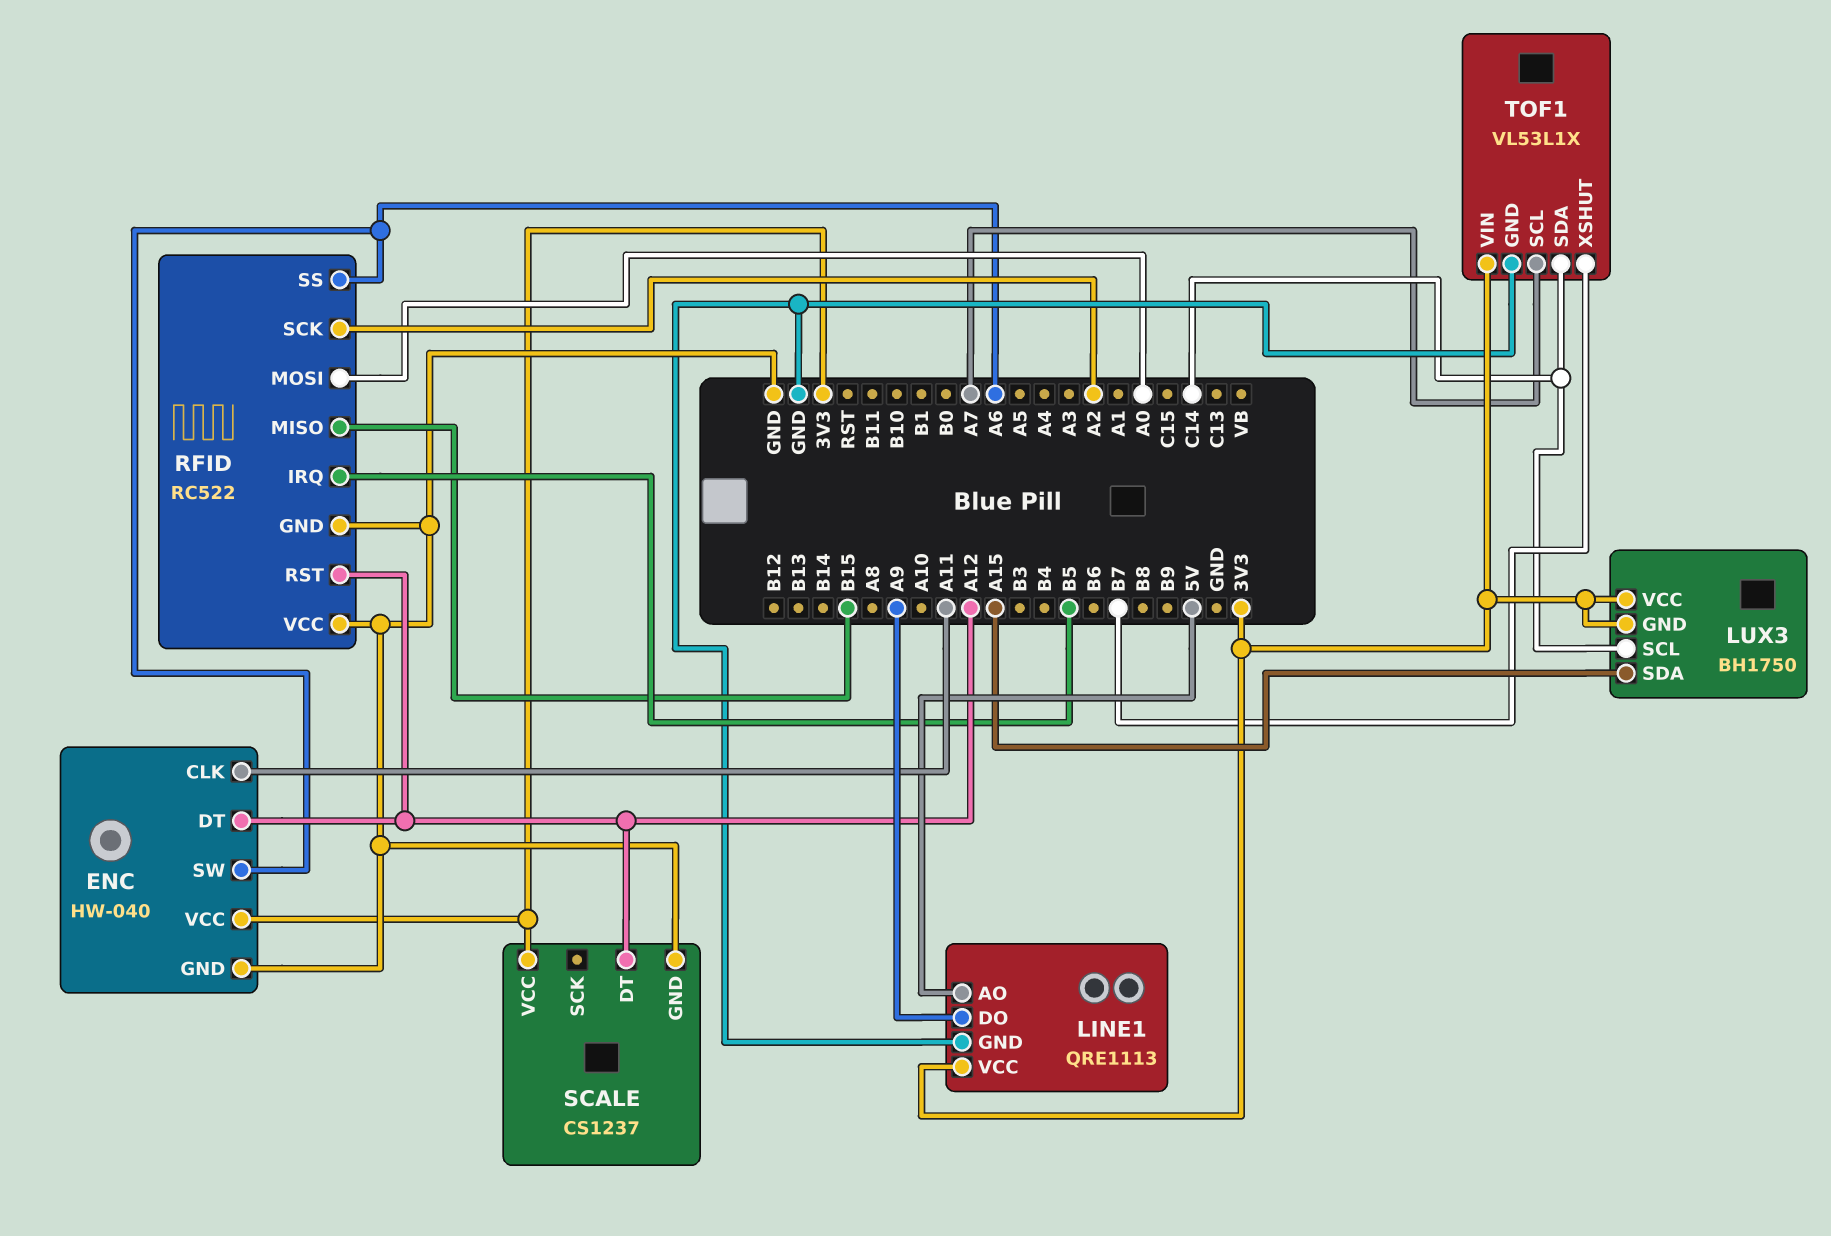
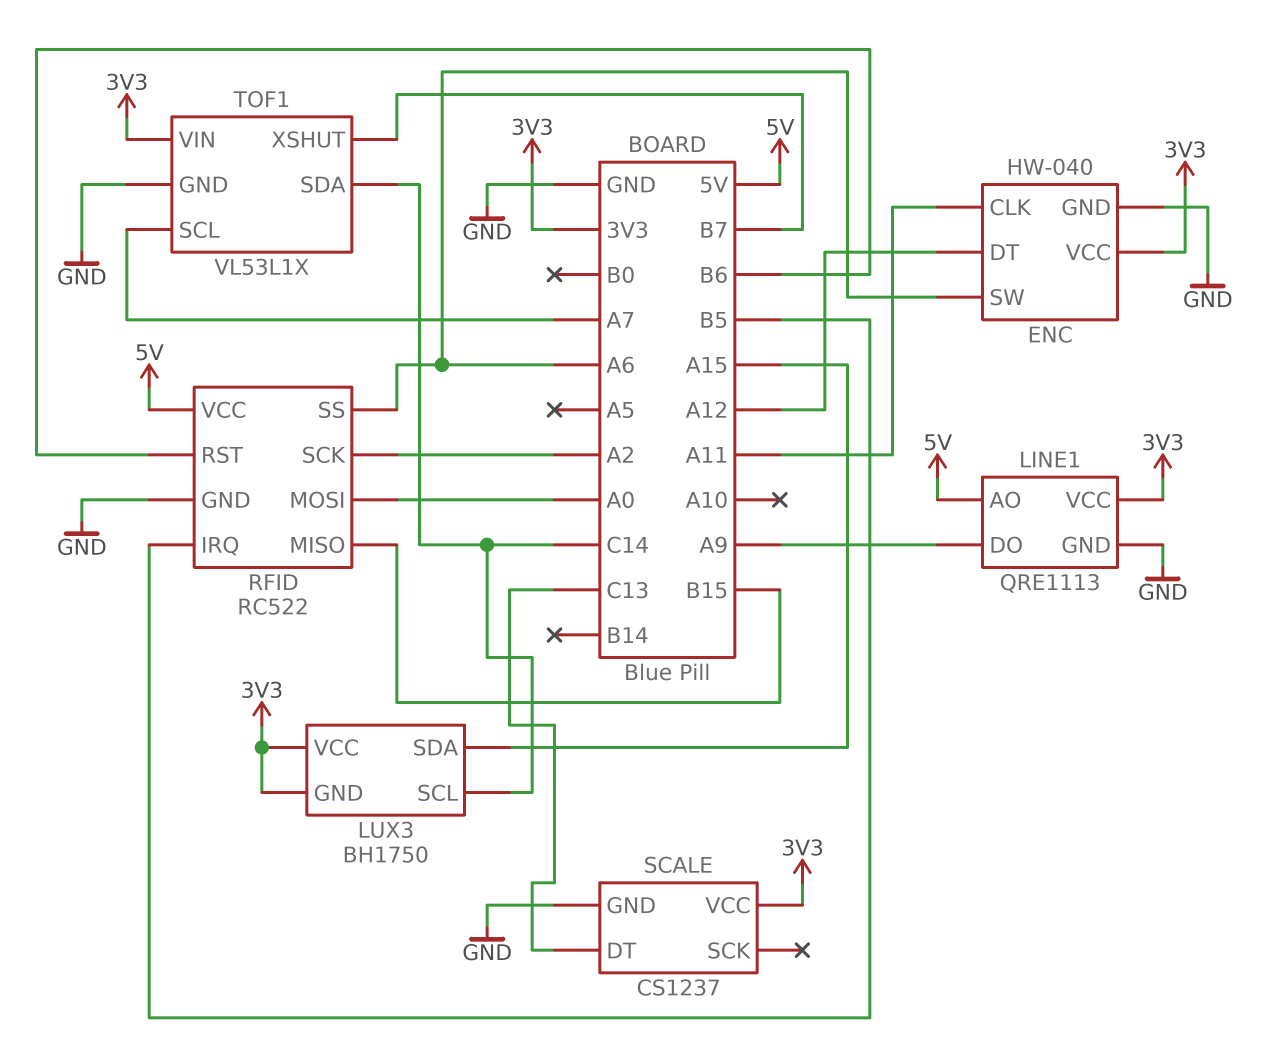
RFID pin RST: A12 -> B6
RFID pin VCC: GND -> 5V
SCALE pin DT: A12 -> C13

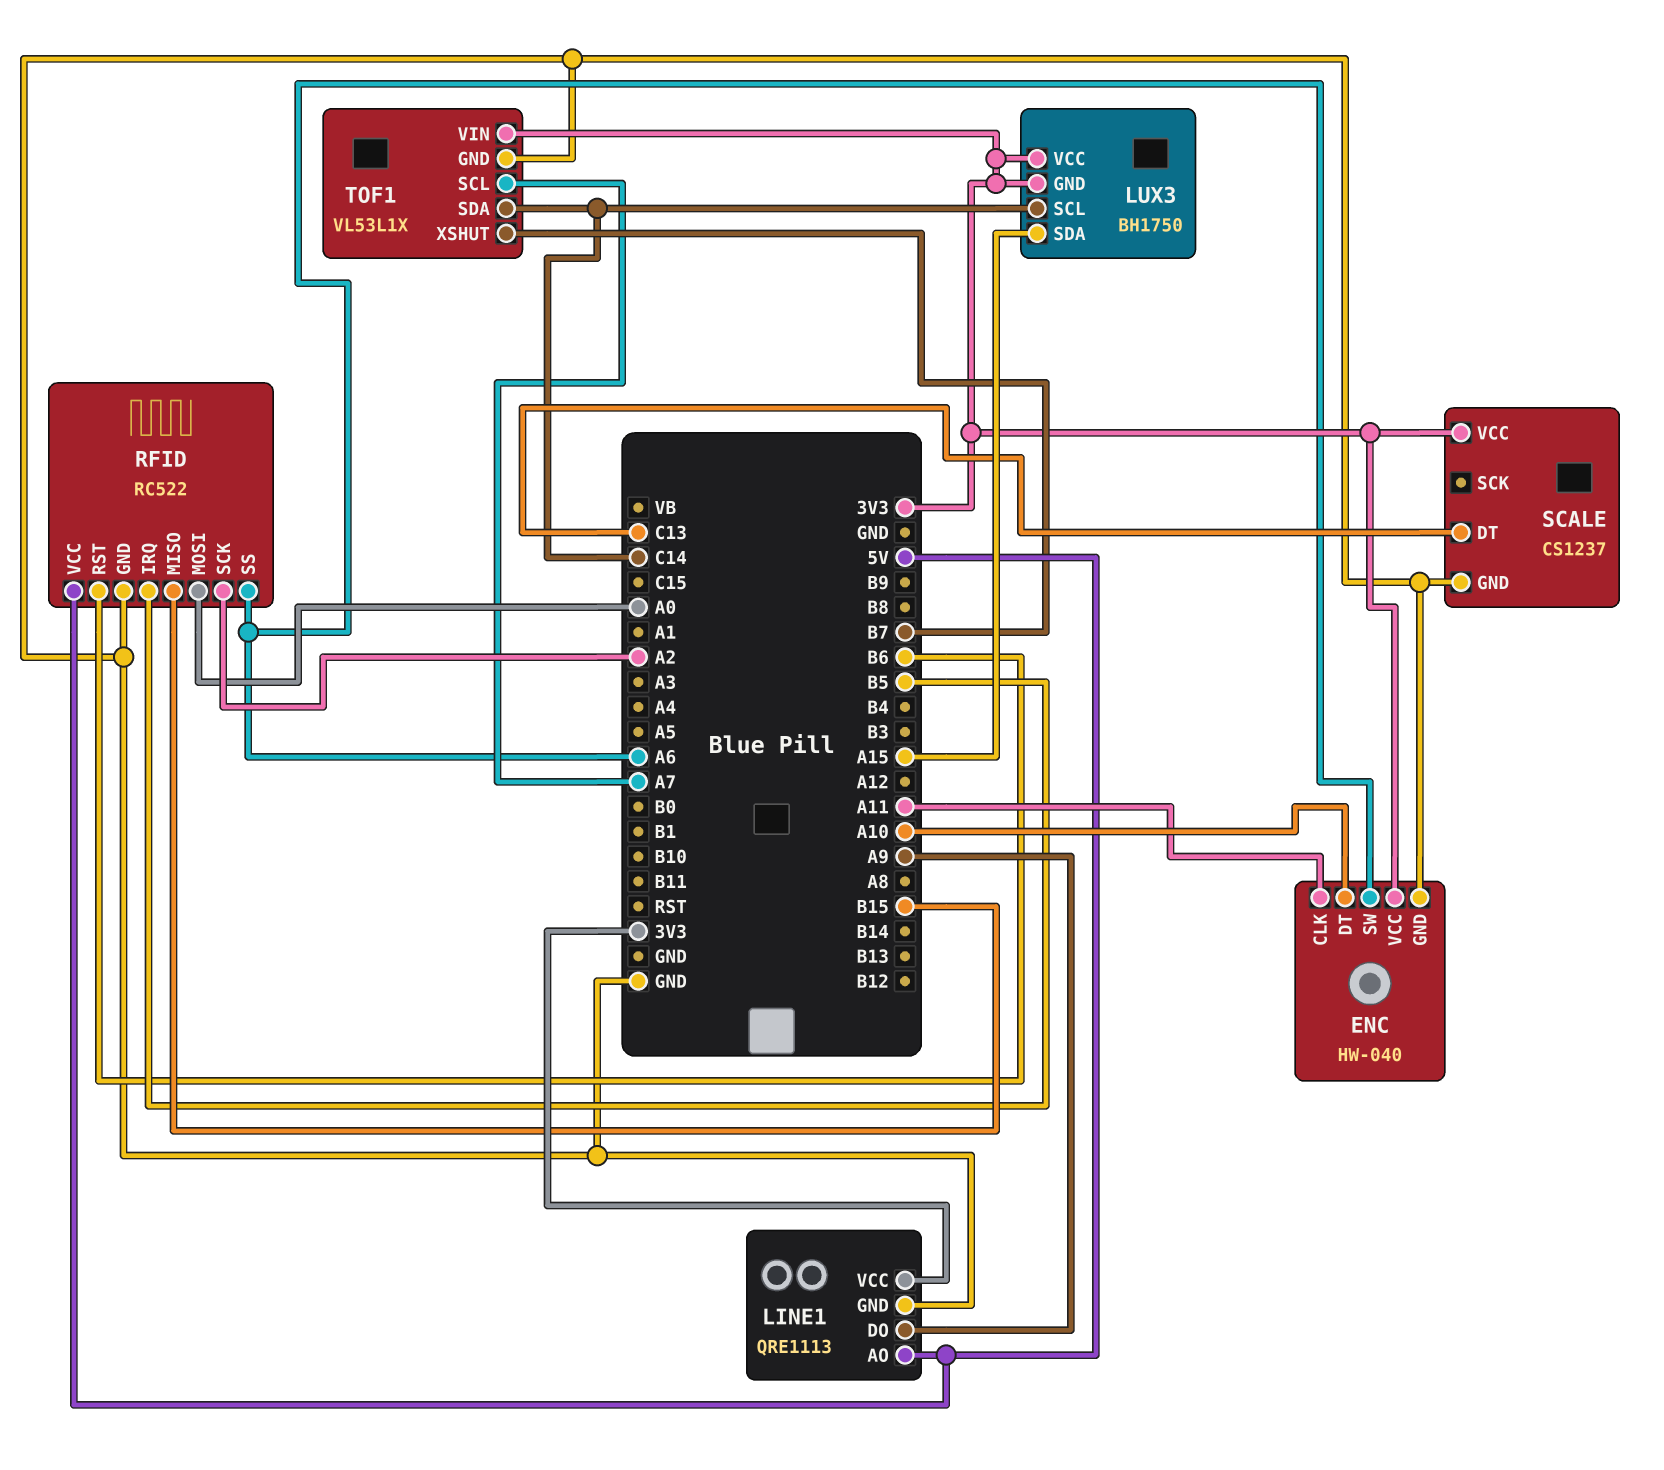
ENC pin DT: A12 -> A10

